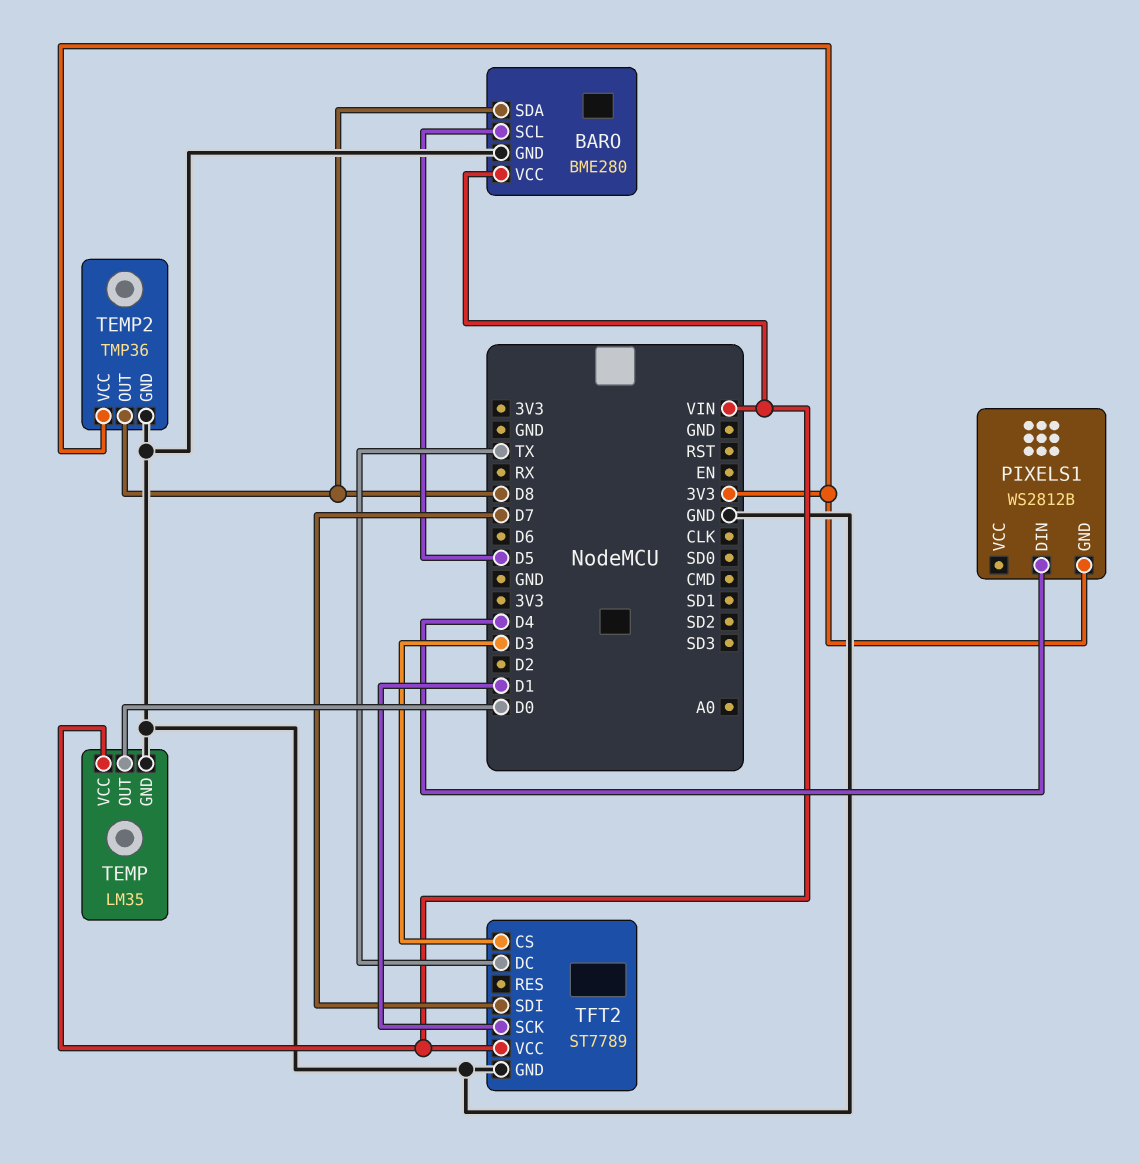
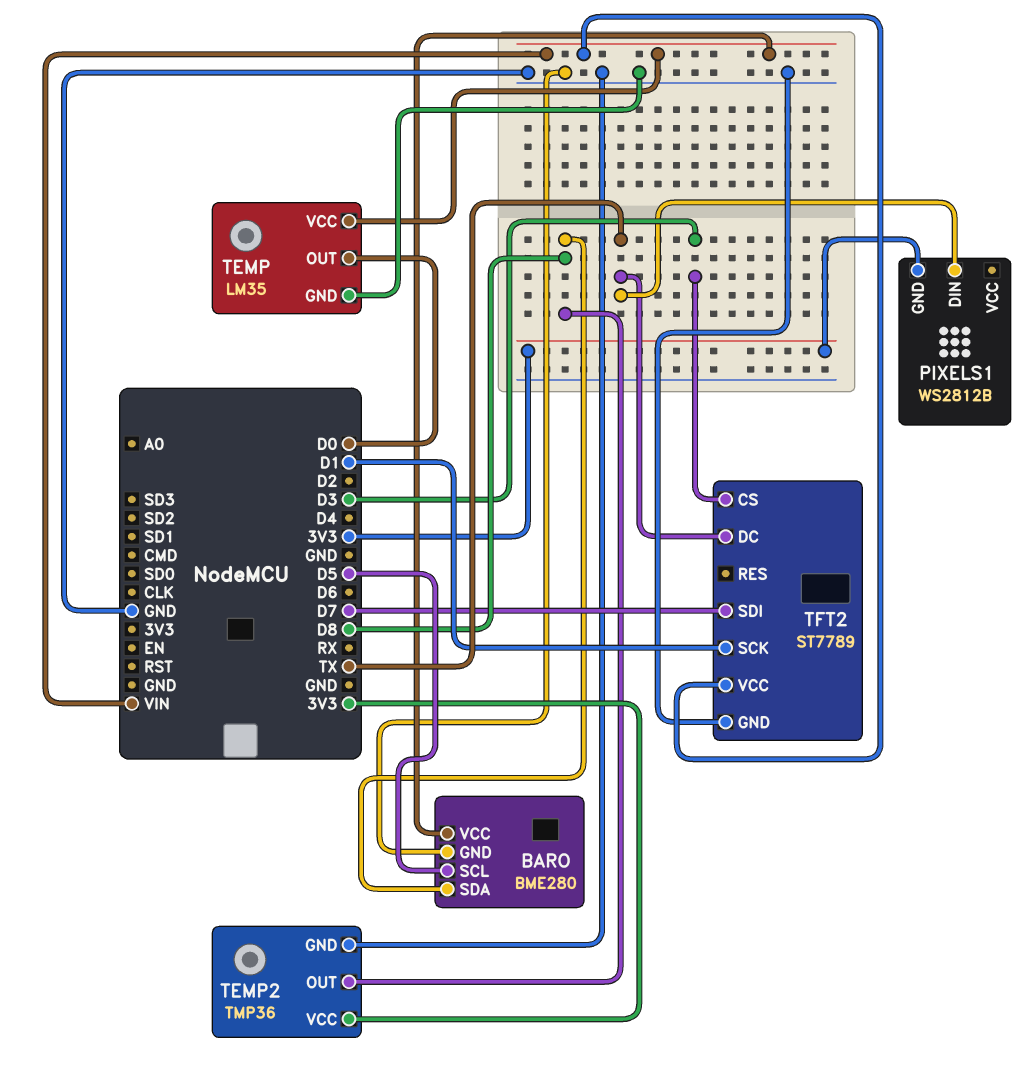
PIXELS1 pin DIN: D4 -> TX

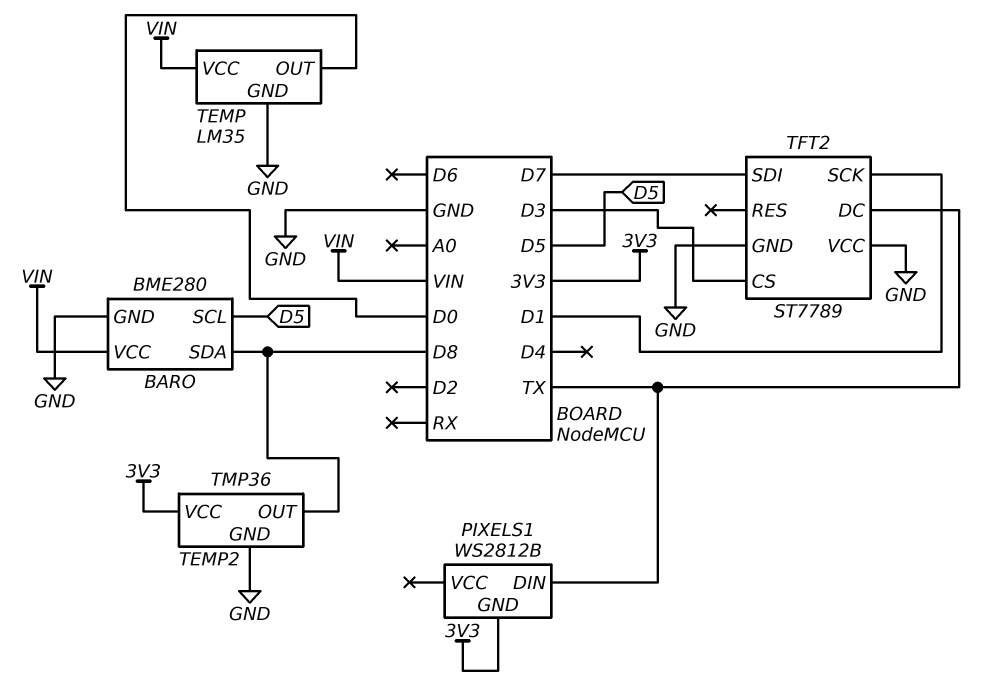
TFT2 pin VCC: VIN -> GND

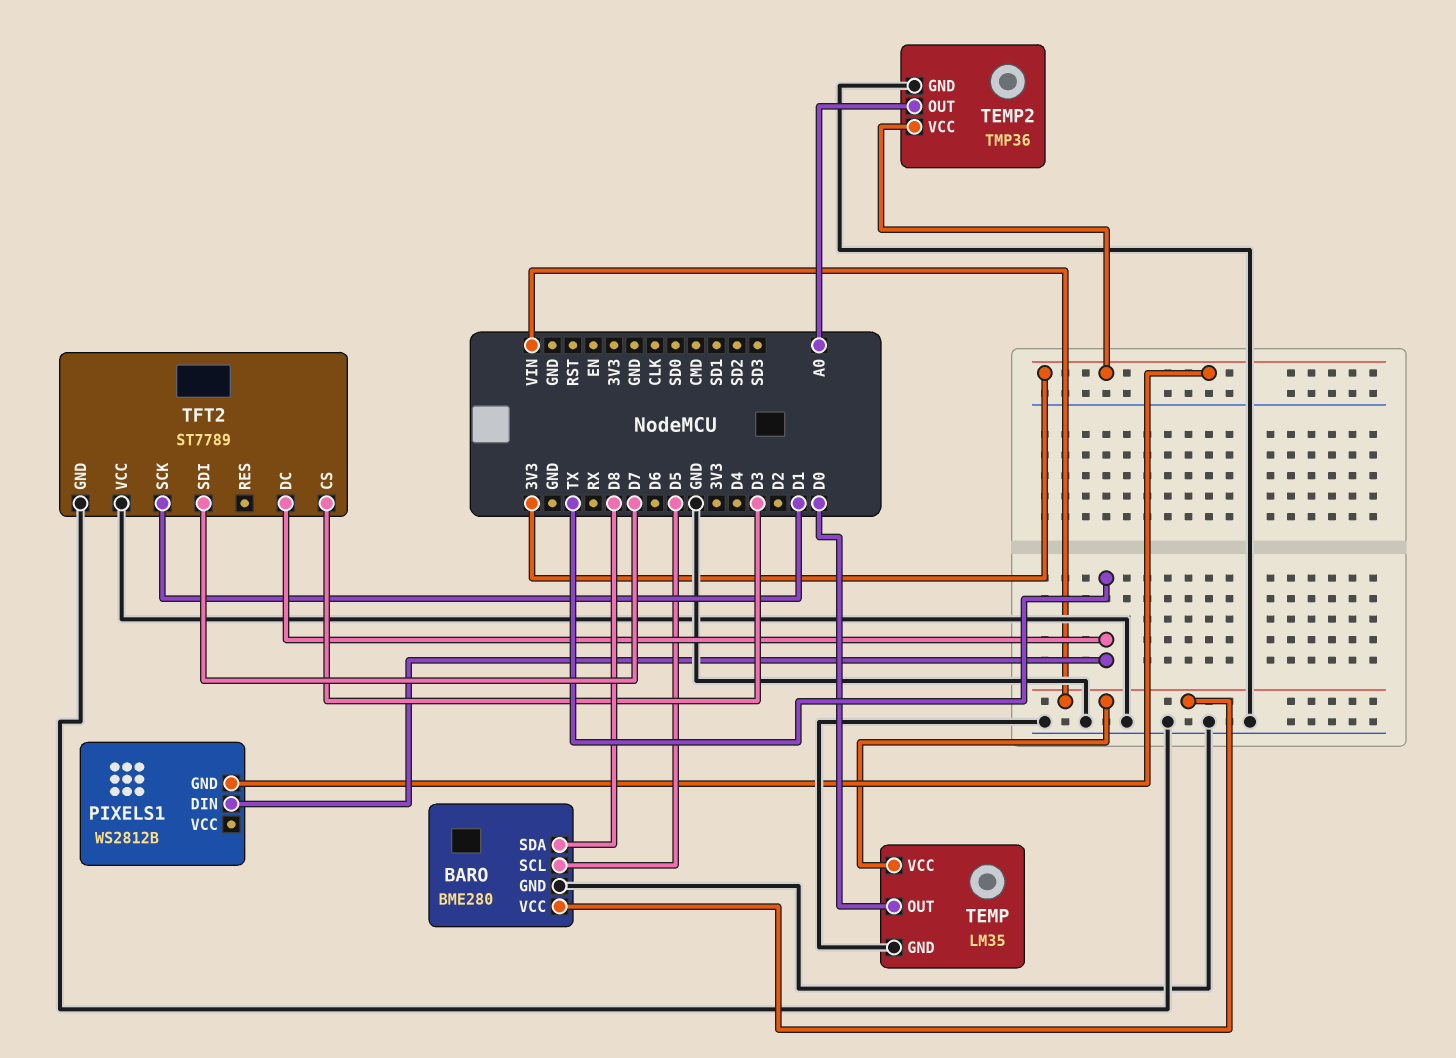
TEMP2 pin OUT: D8 -> A0

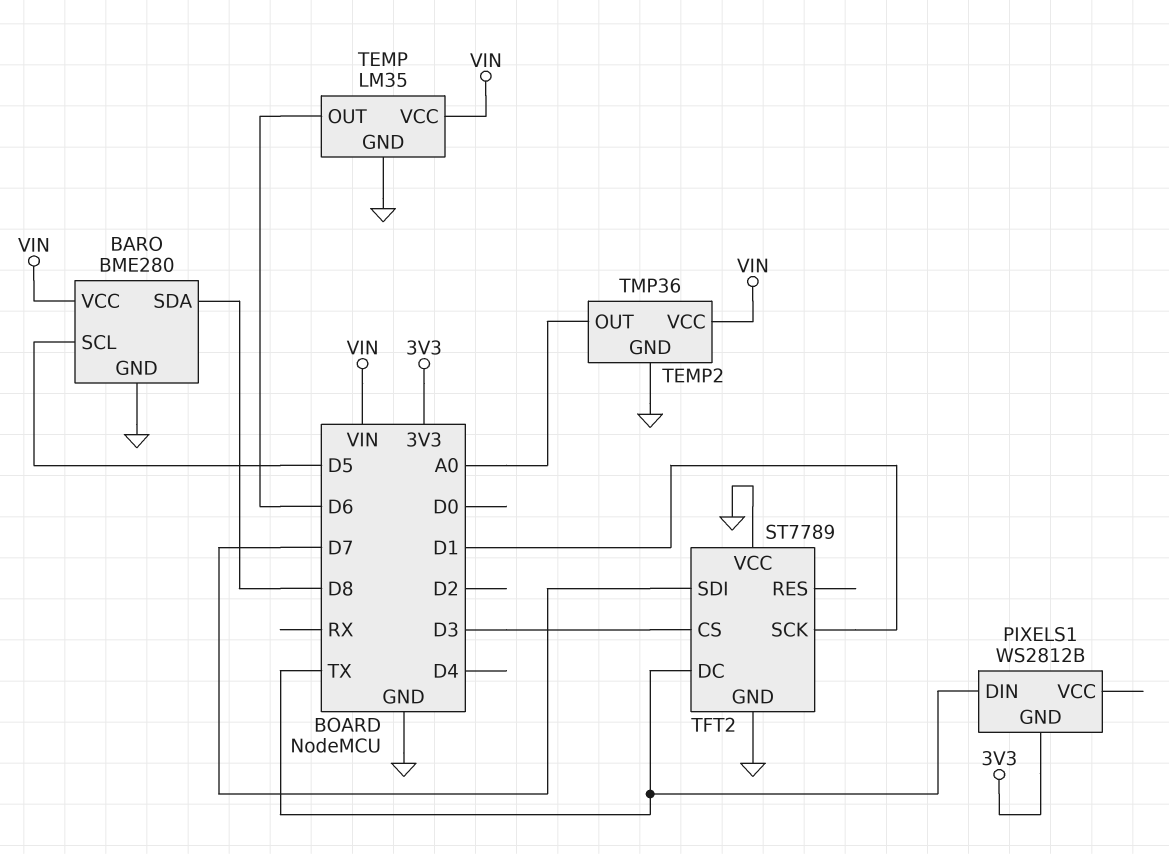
TEMP pin OUT: D0 -> D6
TEMP2 pin VCC: 3V3 -> VIN

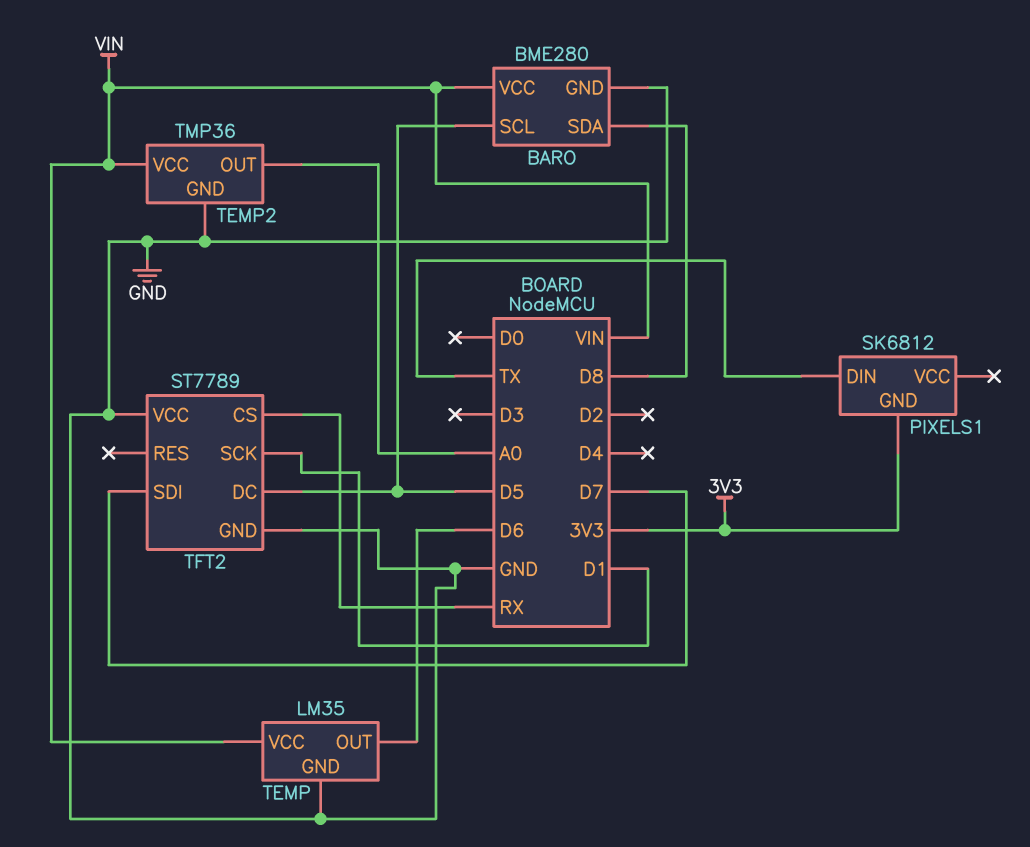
PIXELS1: WS2812B -> SK6812
TFT2 pin CS: D3 -> RX
TFT2 pin DC: TX -> D5

